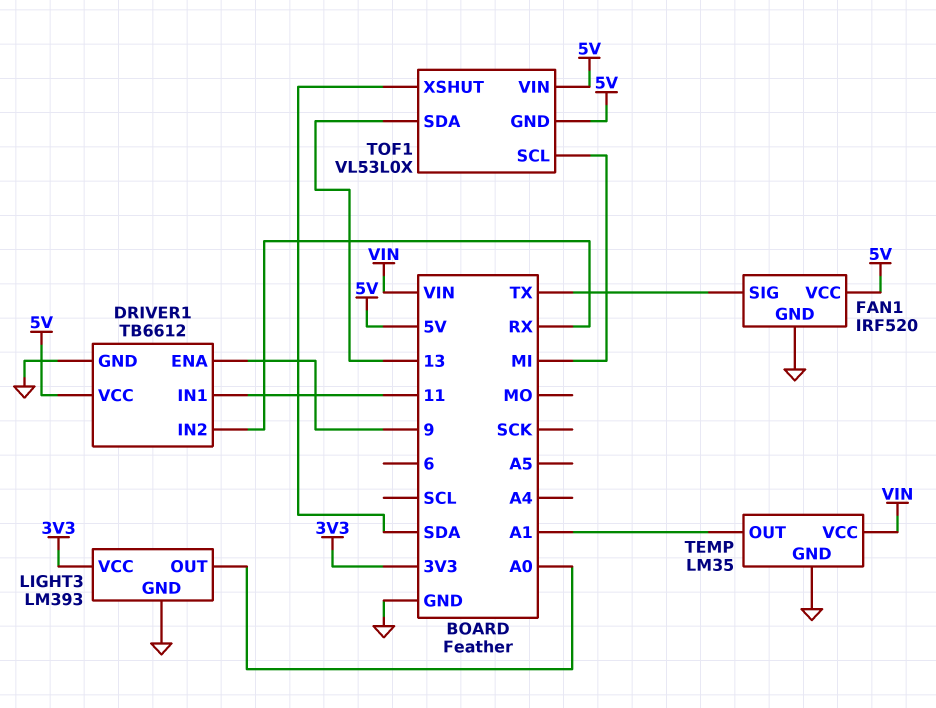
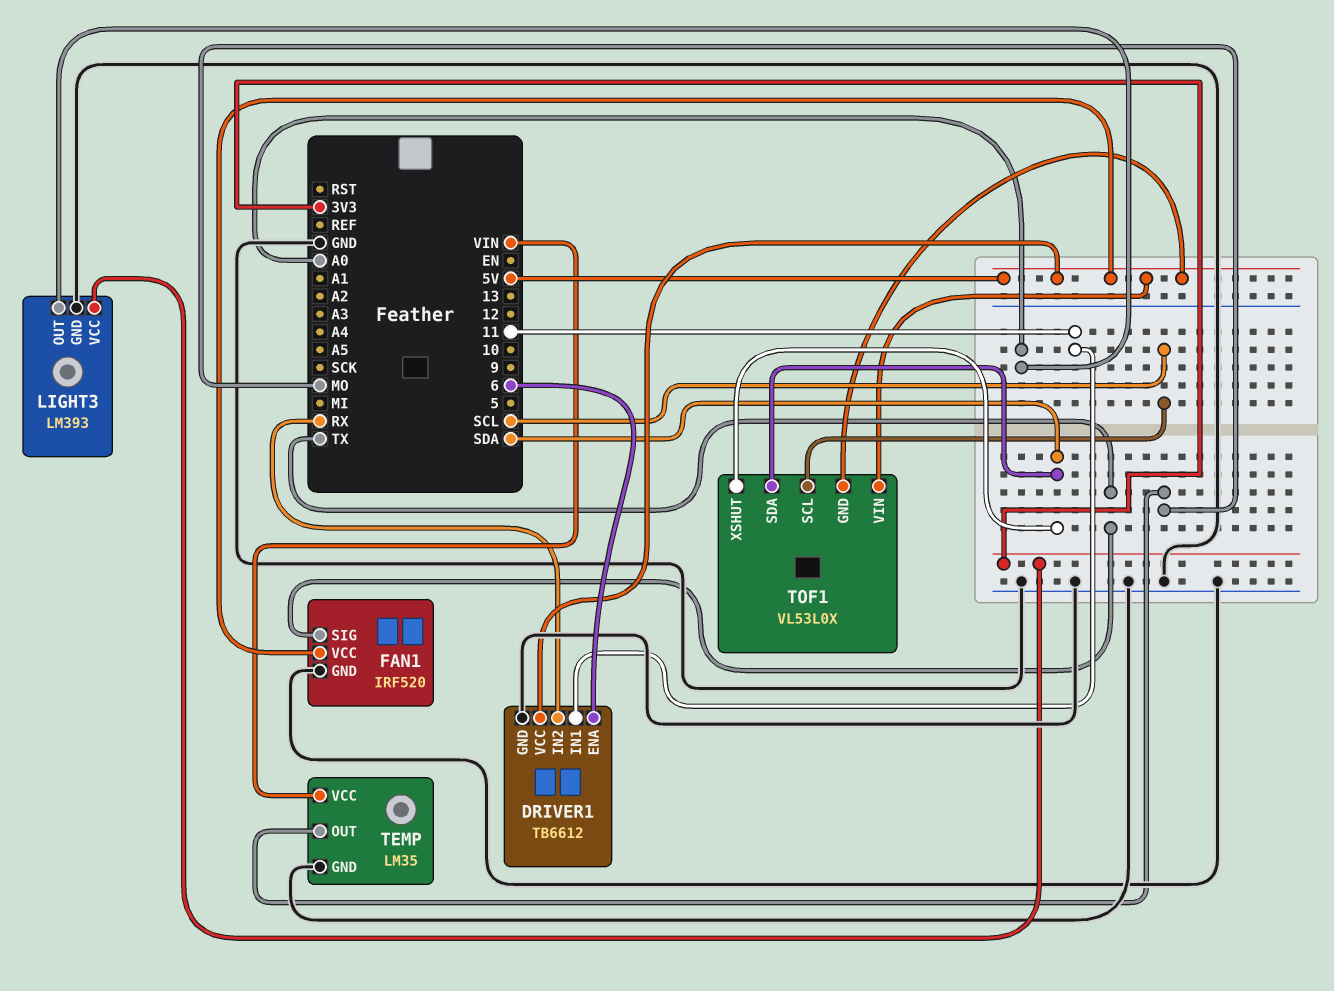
DRIVER1 pin ENA: 9 -> 6
TEMP pin OUT: A1 -> MO
TOF1 pin SCL: MI -> SCL
TOF1 pin SDA: 13 -> SDA

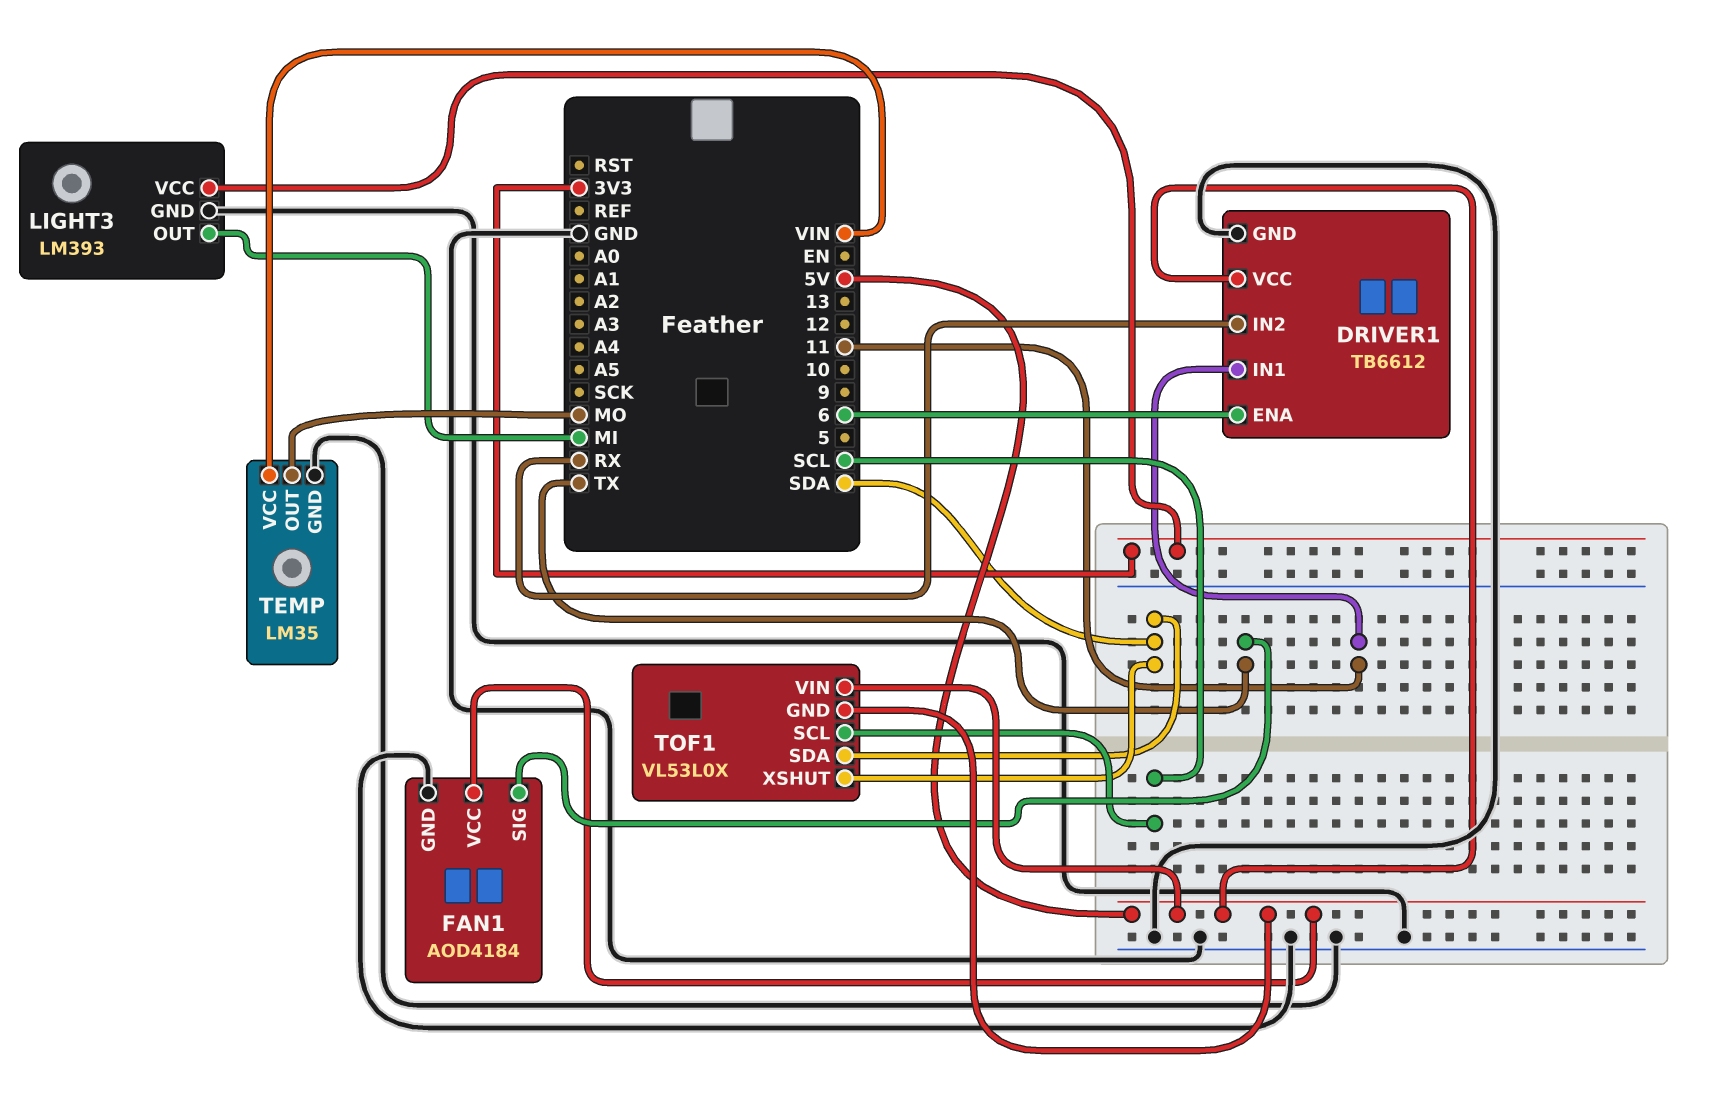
FAN1: IRF520 -> AOD4184
LIGHT3 pin OUT: A0 -> MI

